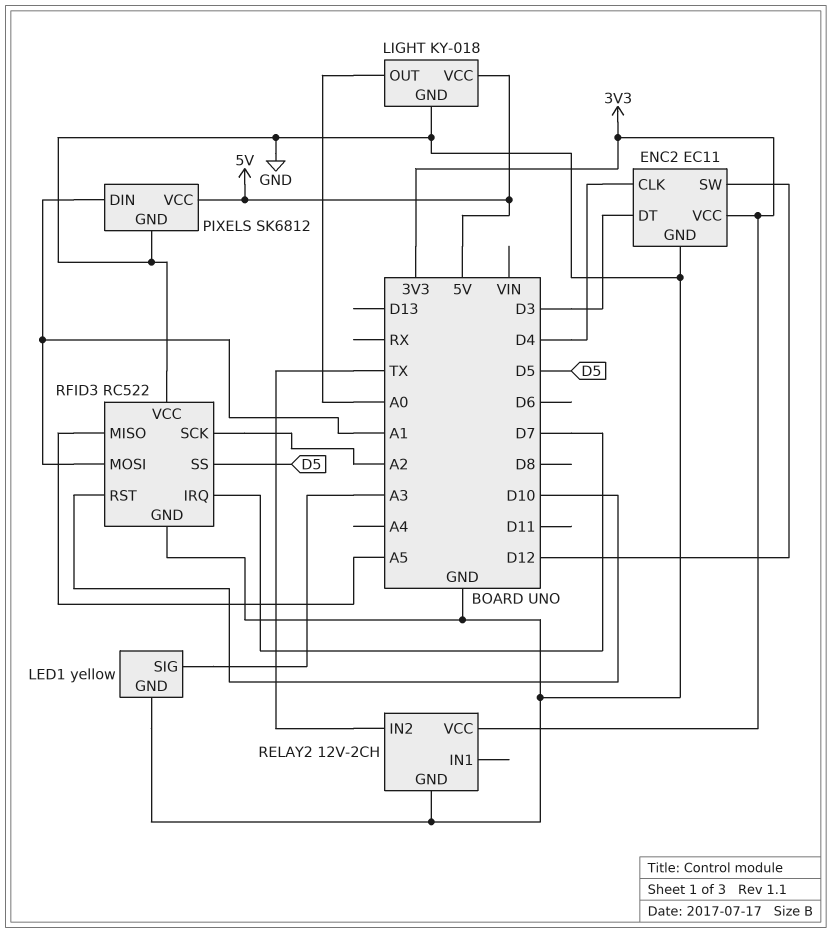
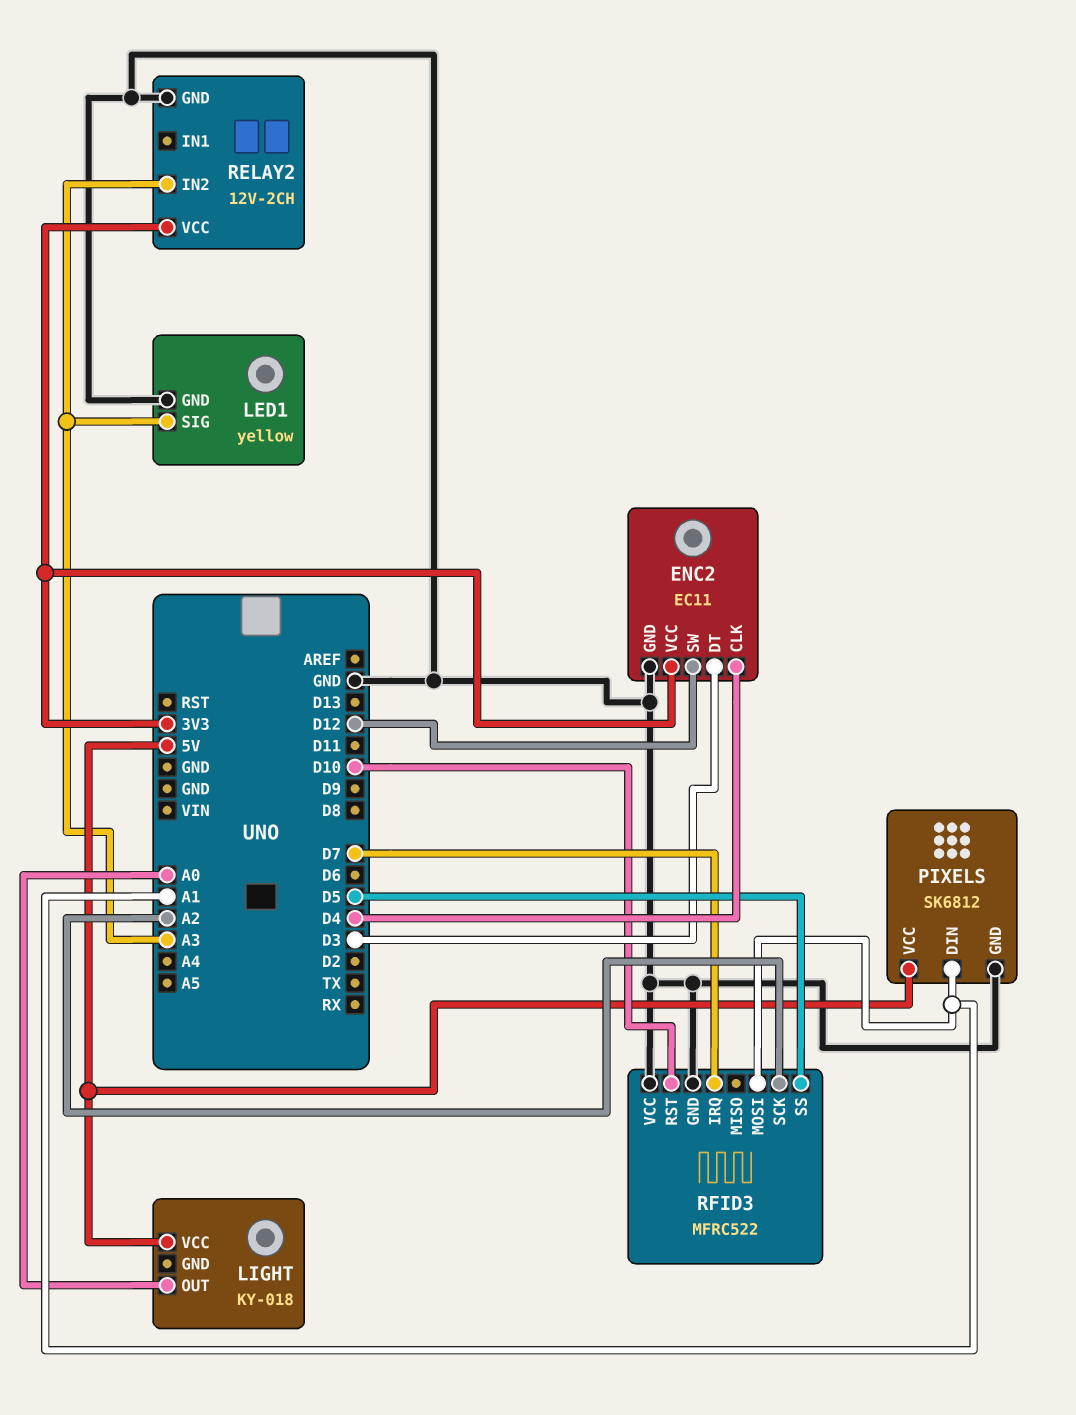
LIGHT pin GND: GND -> none
RELAY2 pin IN2: TX -> A3
RFID3: RC522 -> MFRC522
RFID3 pin MISO: A5 -> none

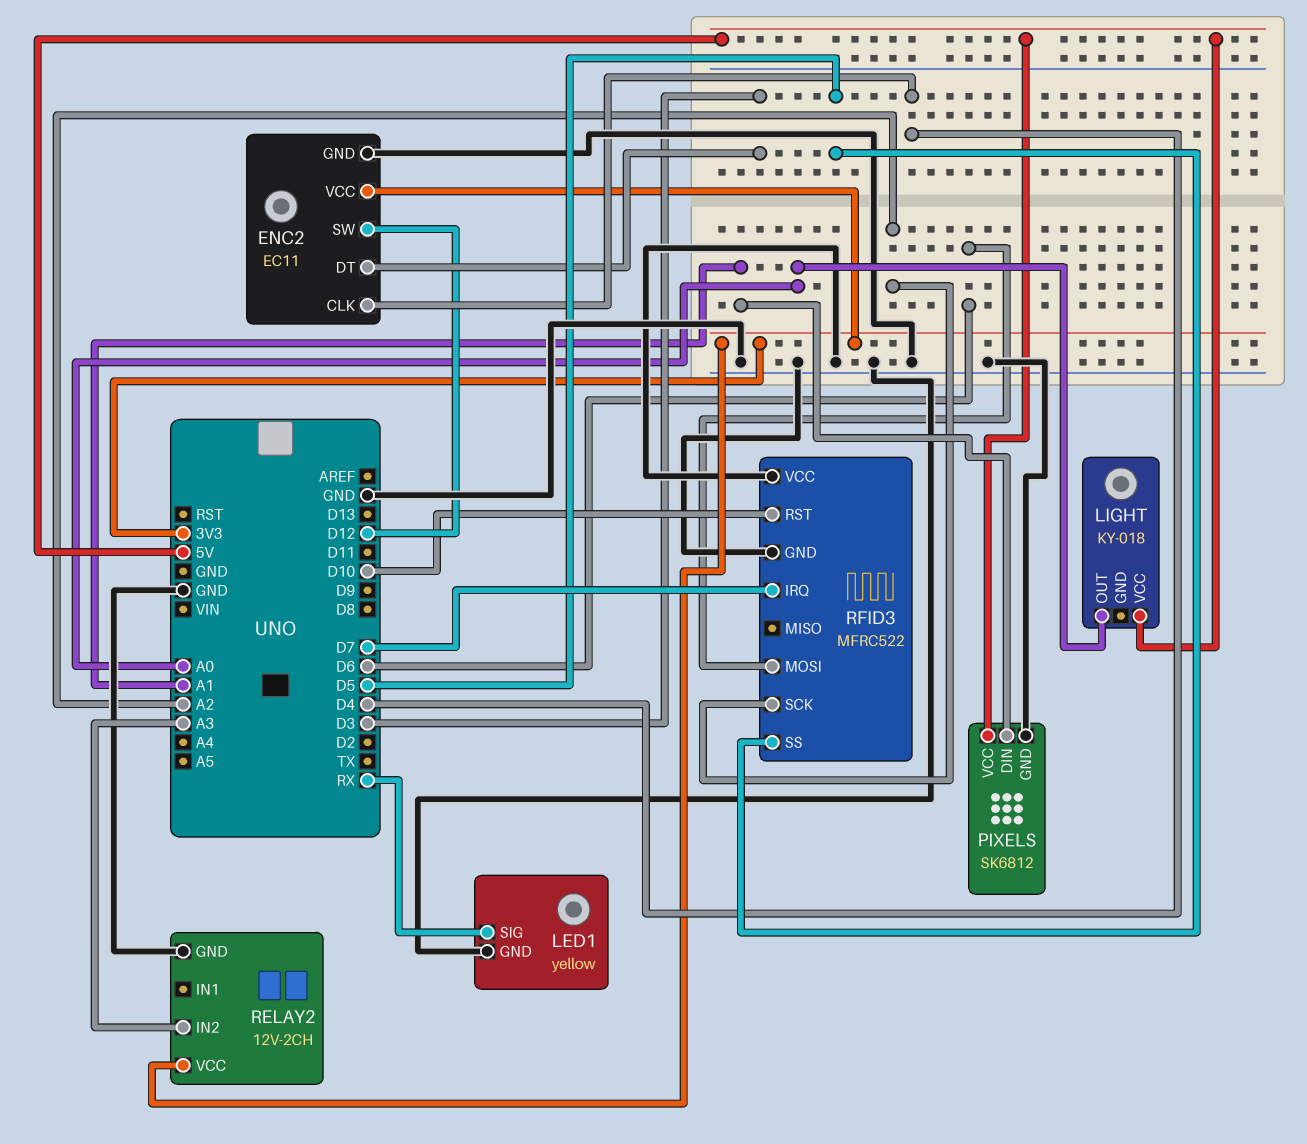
LED1 pin SIG: A3 -> RX
RFID3 pin MOSI: A1 -> D6

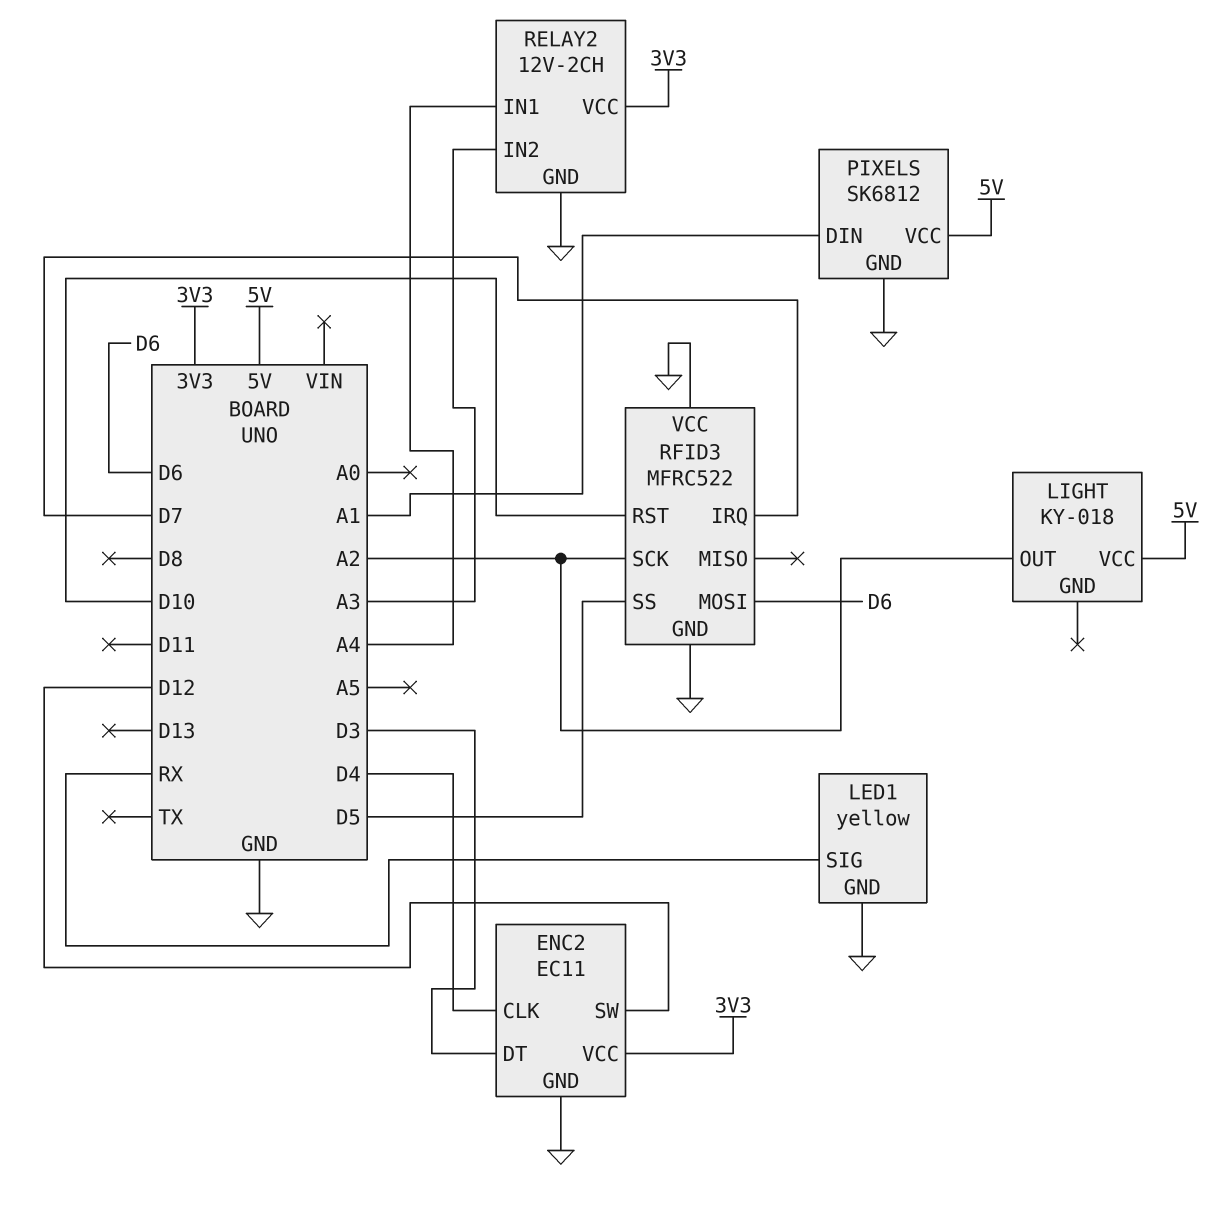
LIGHT pin OUT: A0 -> A2
RELAY2 pin IN1: none -> A4

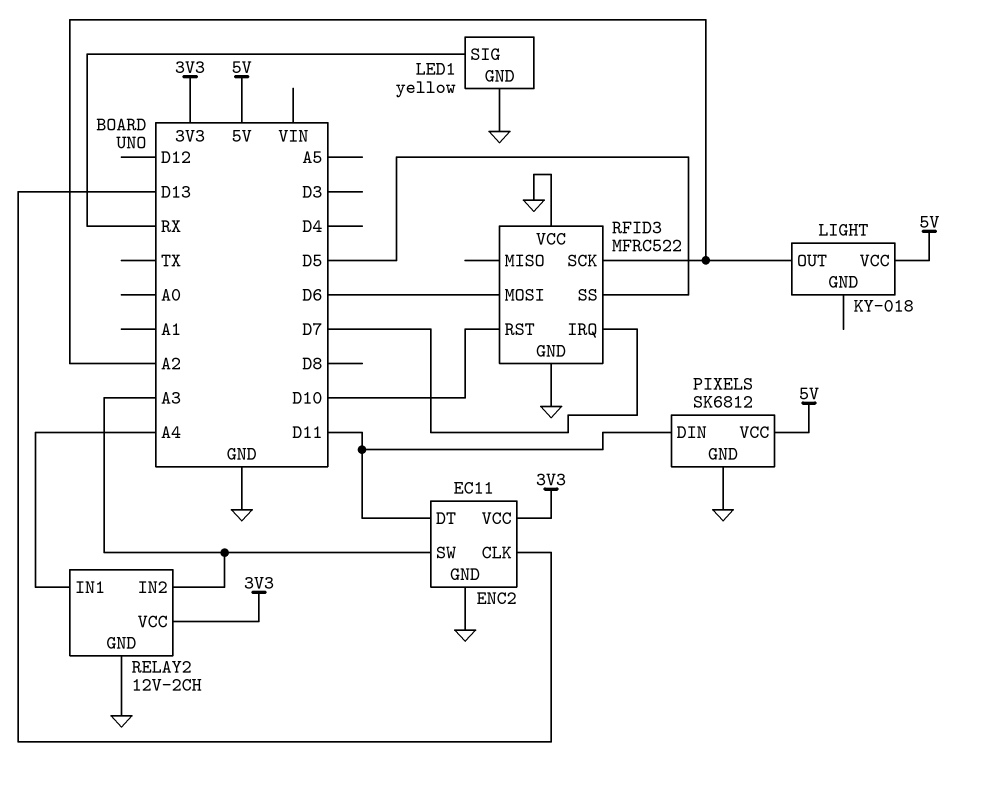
ENC2 pin CLK: D4 -> D13
ENC2 pin DT: D3 -> D11
ENC2 pin SW: D12 -> A3
PIXELS pin DIN: A1 -> D11

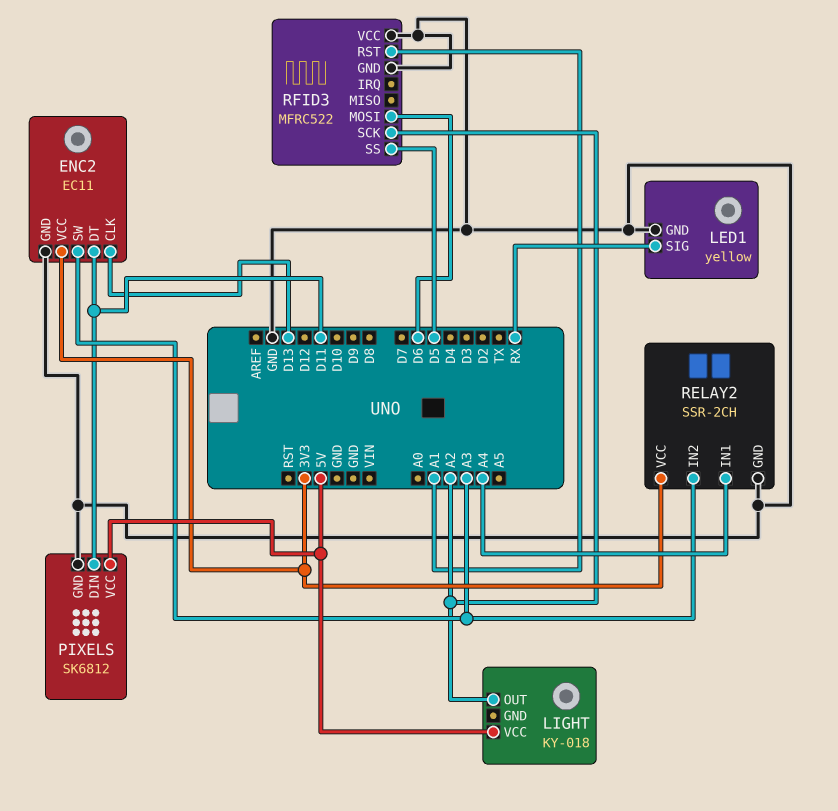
RELAY2: 12V-2CH -> SSR-2CH
RFID3 pin IRQ: D7 -> none
RFID3 pin RST: D10 -> A1

